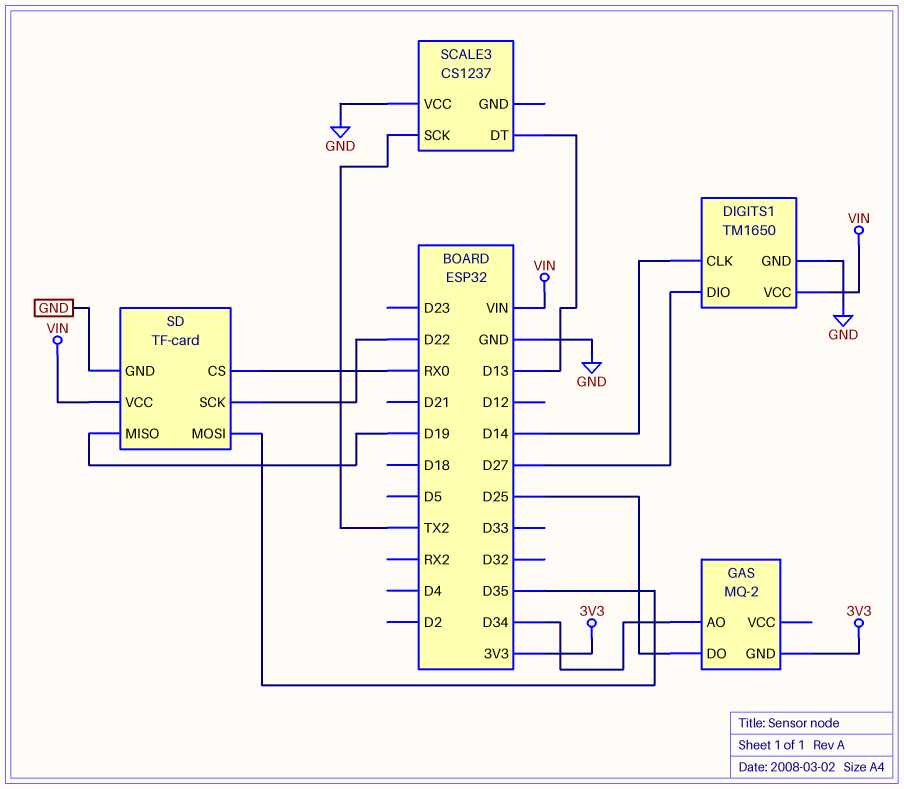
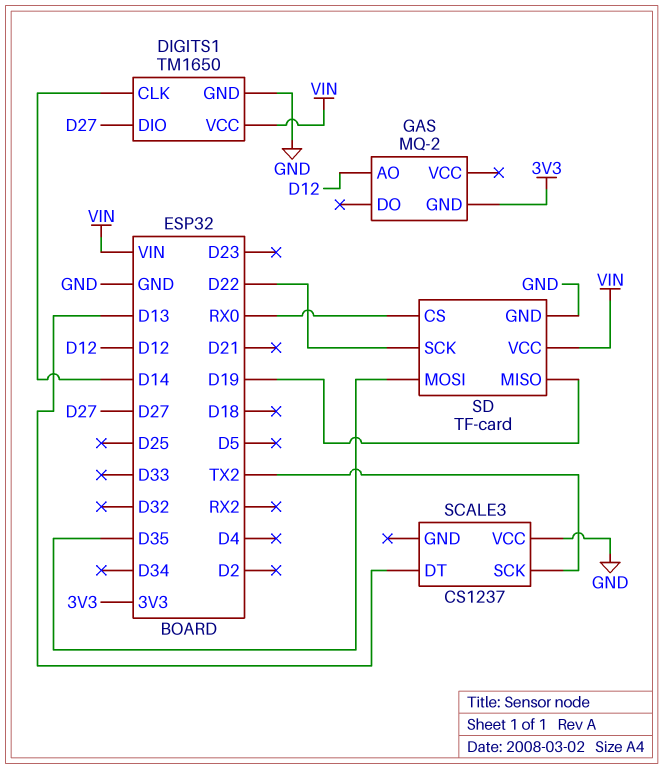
GAS pin AO: D34 -> D12
GAS pin DO: D25 -> none

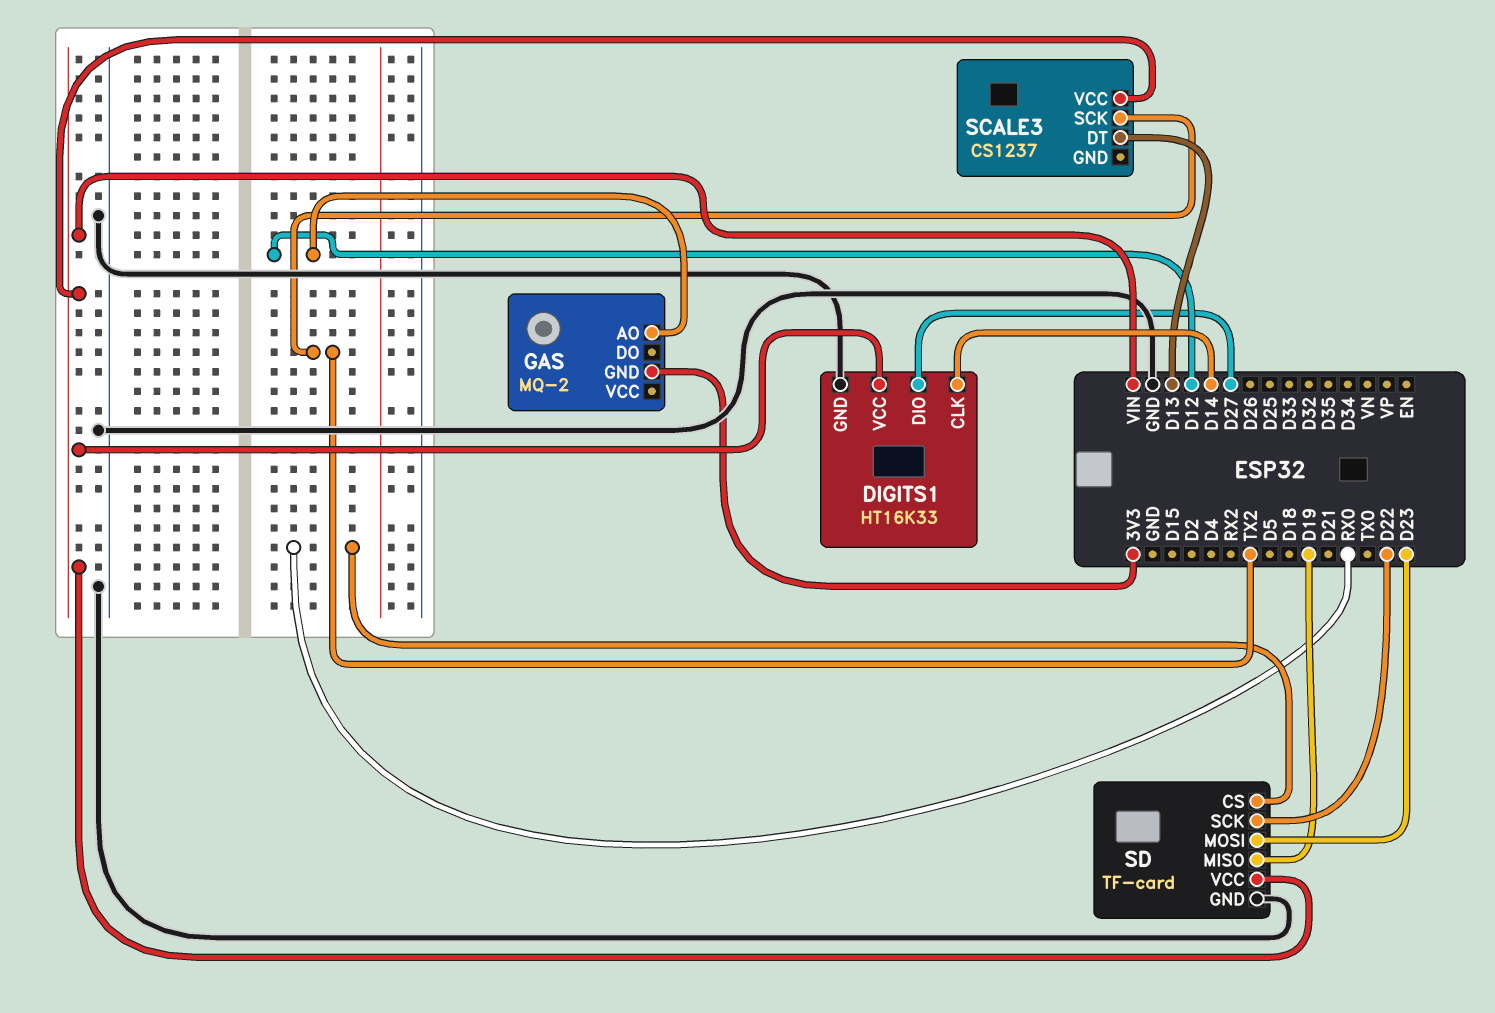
DIGITS1: TM1650 -> HT16K33
SCALE3 pin VCC: GND -> VIN
SD pin MOSI: D35 -> D23

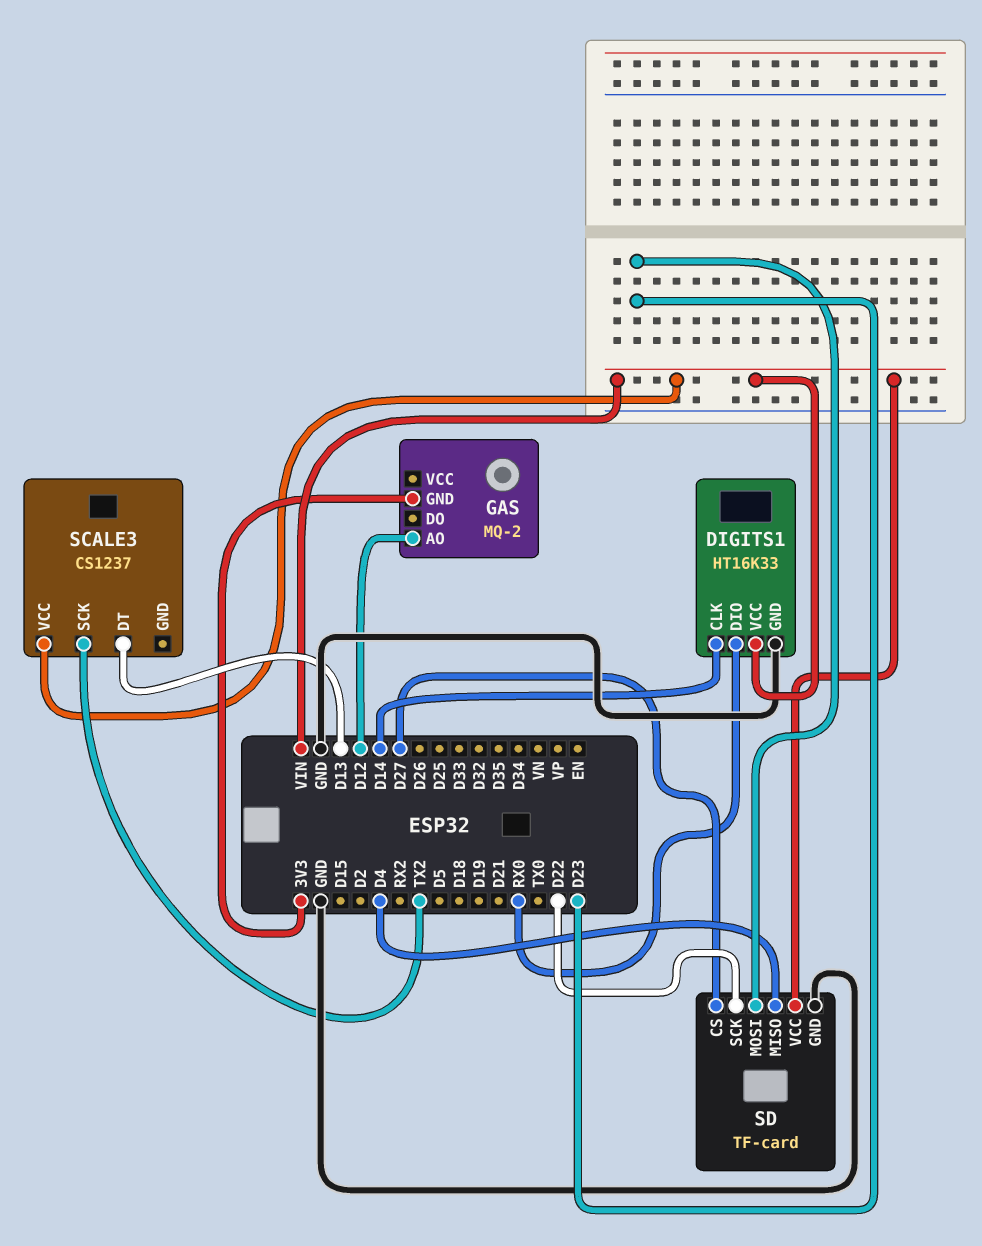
DIGITS1 pin DIO: D27 -> RX0
SD pin CS: RX0 -> D27
SD pin MISO: D19 -> D4

